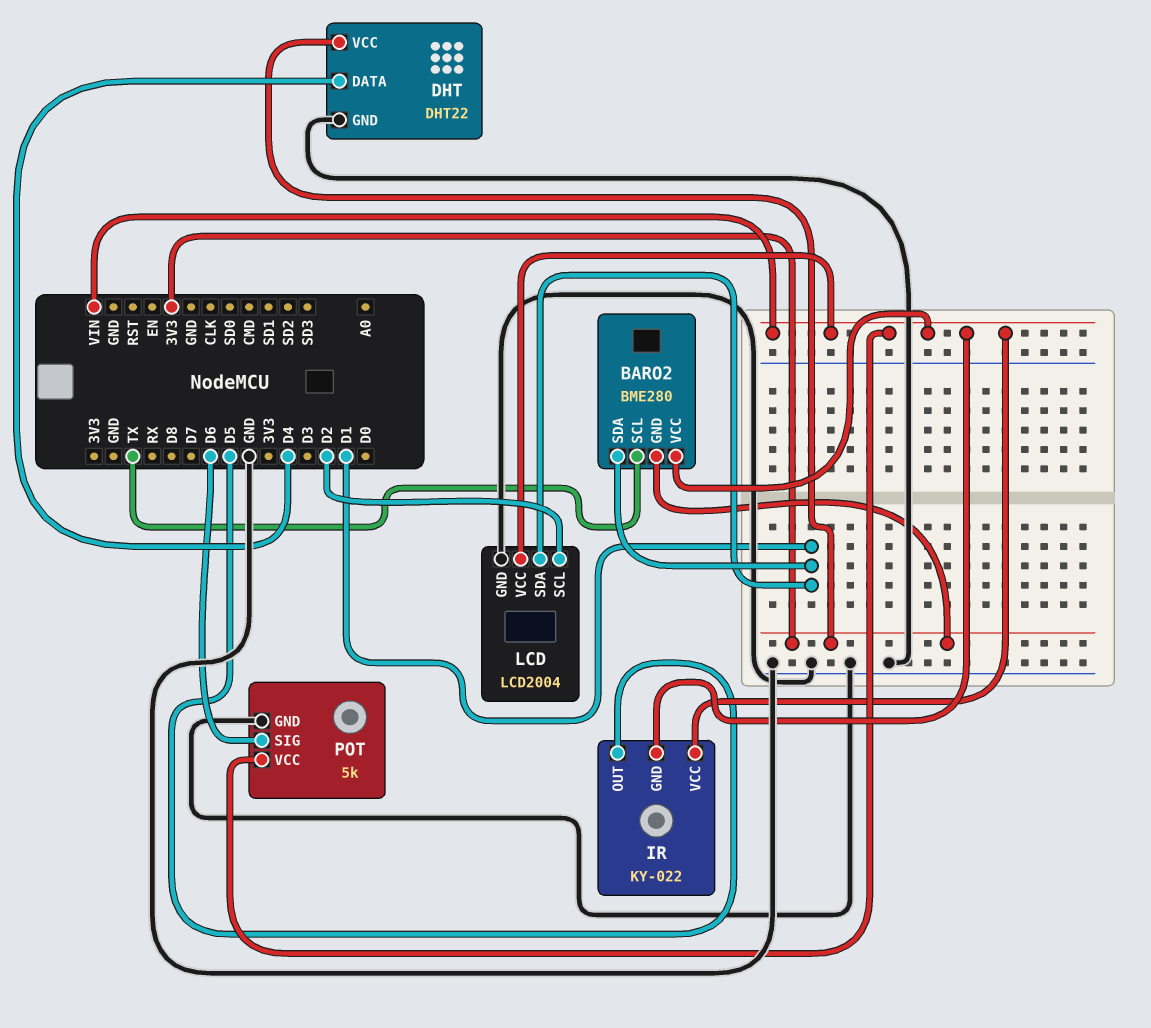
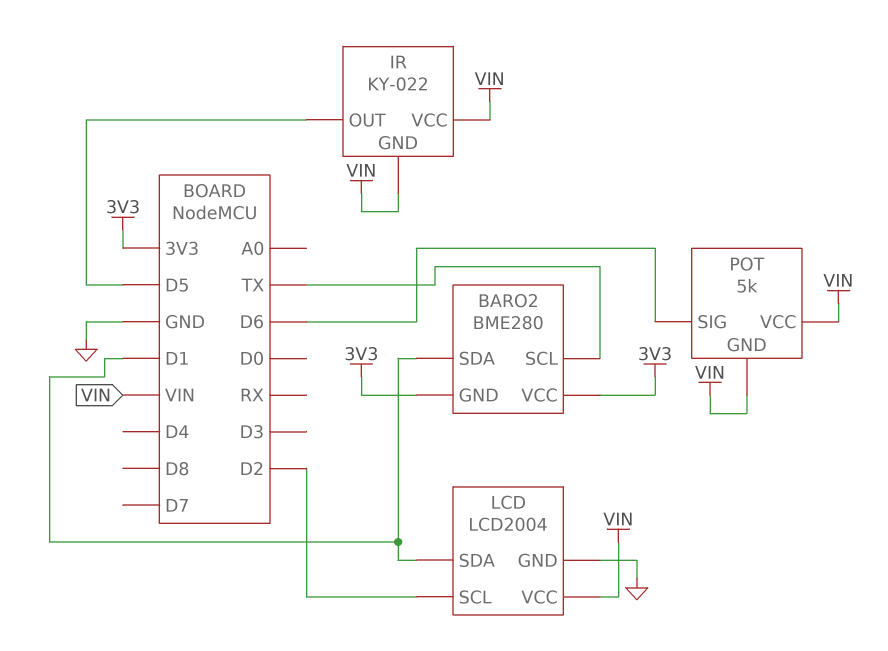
BARO2 pin VCC: VIN -> 3V3
DHT: DHT22 -> none
DHT pin DATA: D4 -> none
DHT pin GND: GND -> none
DHT pin VCC: 3V3 -> none
POT pin GND: GND -> VIN

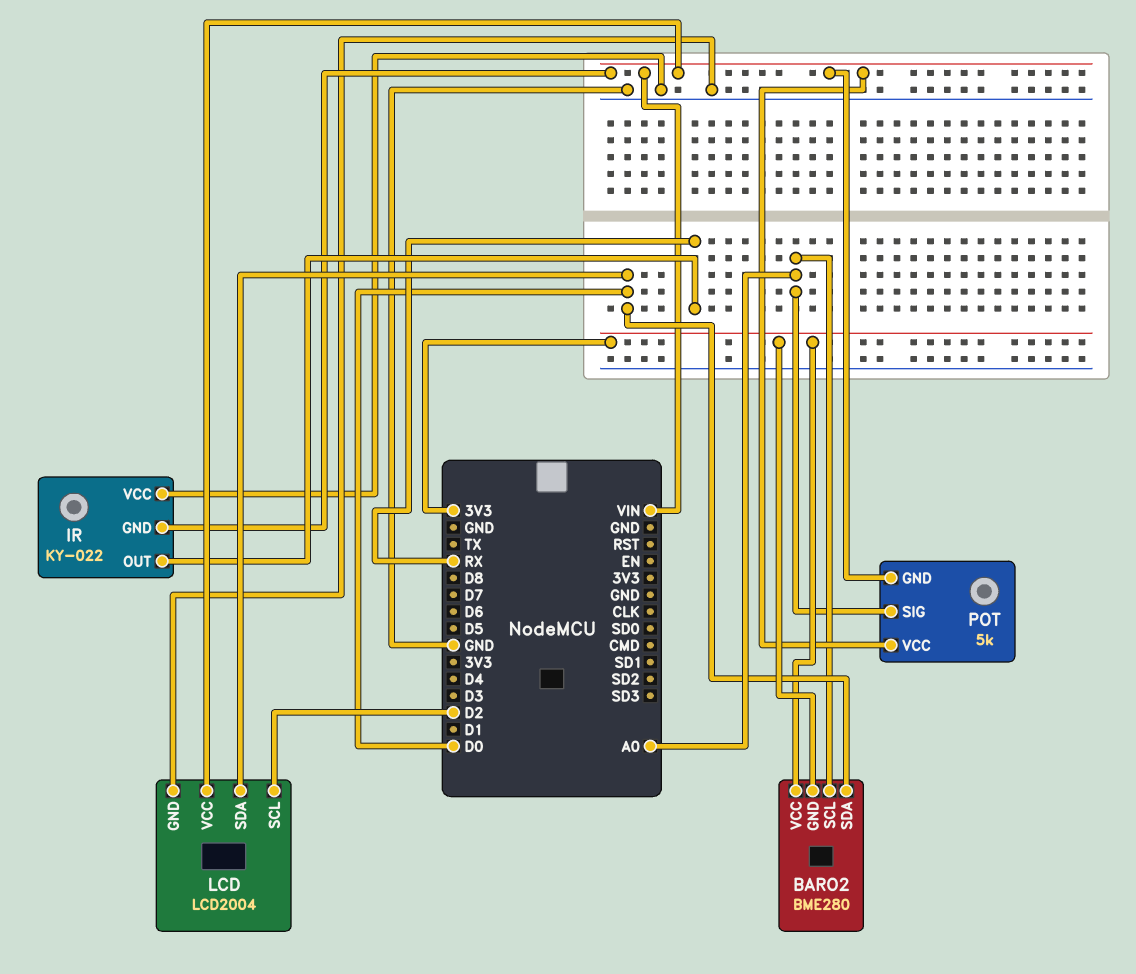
BARO2 pin SCL: TX -> A0
BARO2 pin SDA: D1 -> D0
IR pin OUT: D5 -> RX
IR pin VCC: VIN -> GND
LCD pin SDA: D1 -> D0
POT pin SIG: D6 -> A0

